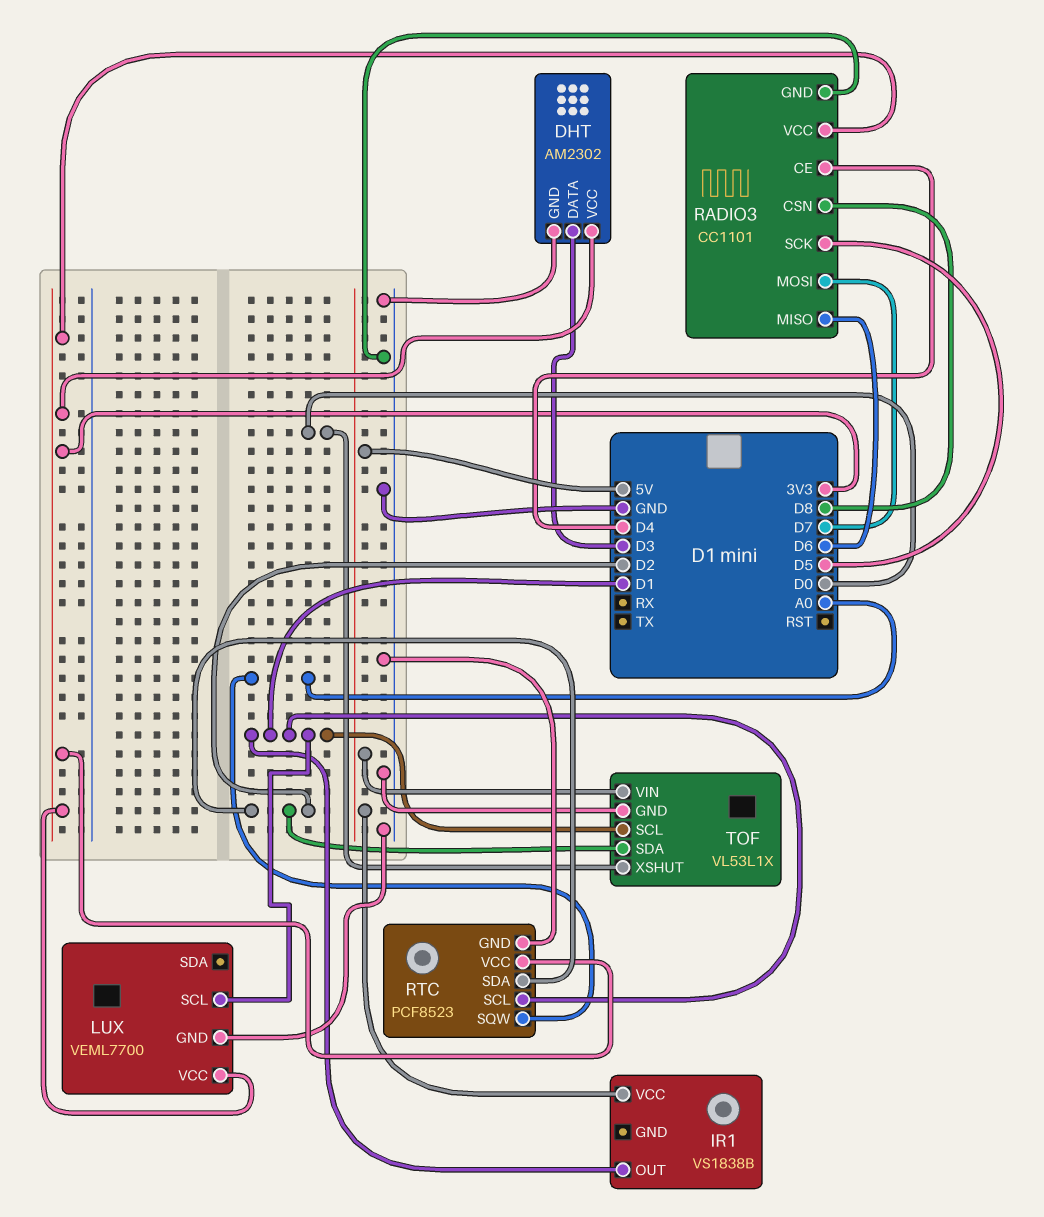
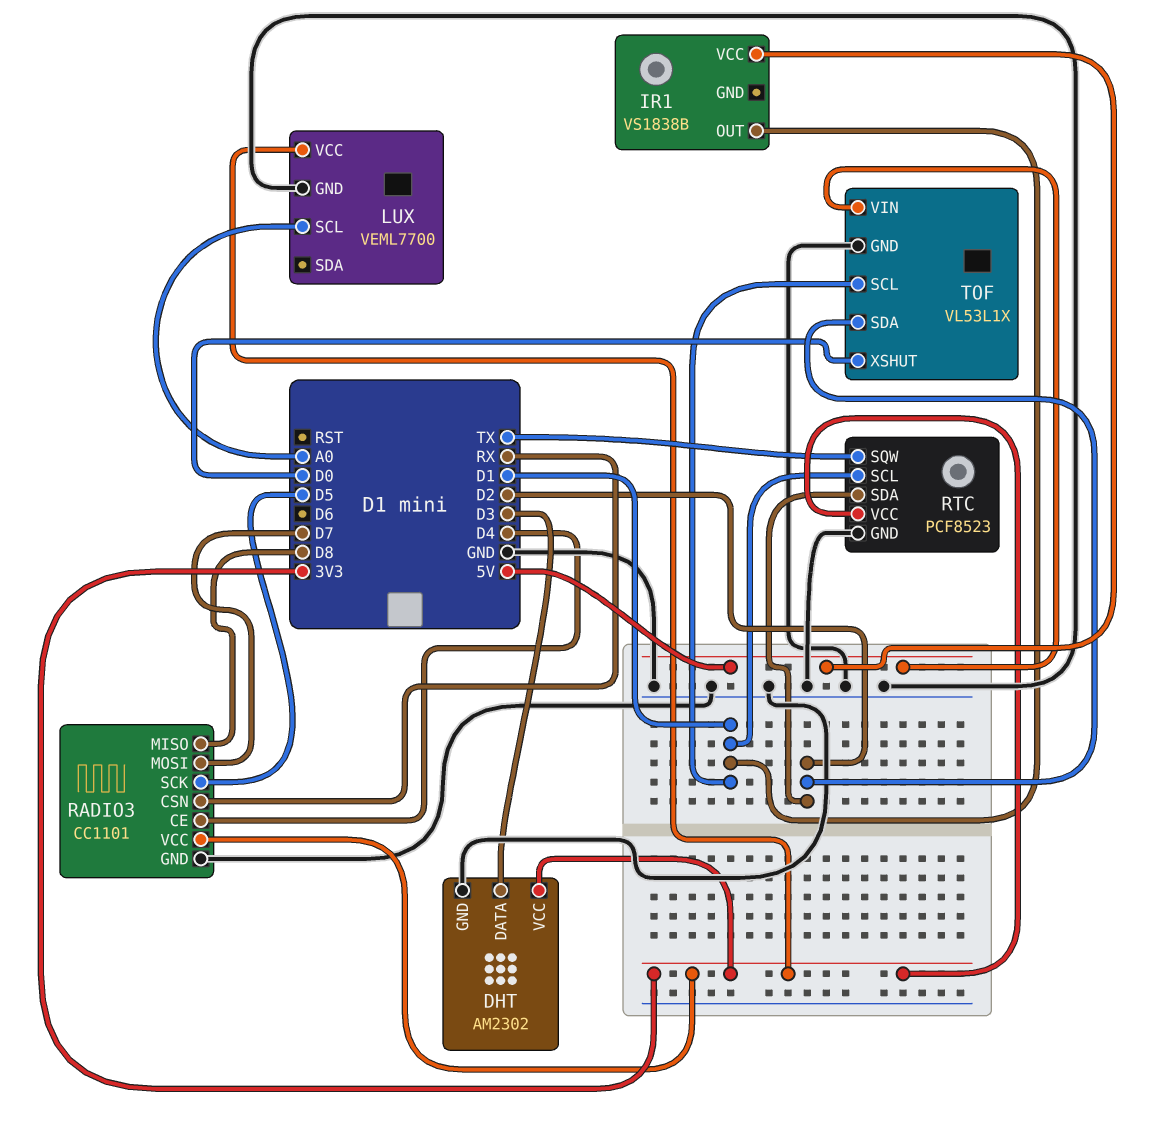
LUX pin SCL: D1 -> A0
RADIO3 pin CSN: D8 -> RX
RADIO3 pin MISO: D6 -> D8
RTC pin SQW: A0 -> TX

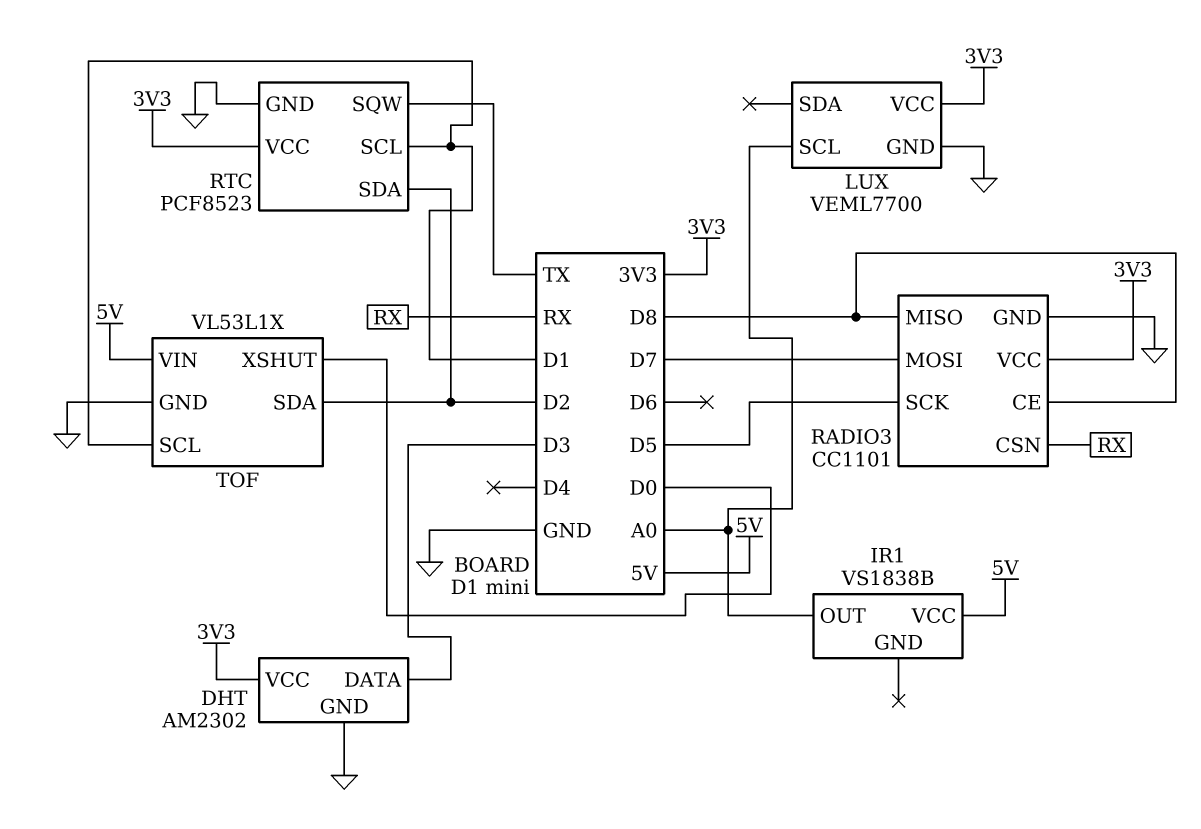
IR1 pin OUT: D1 -> A0
RADIO3 pin CE: D4 -> D8

